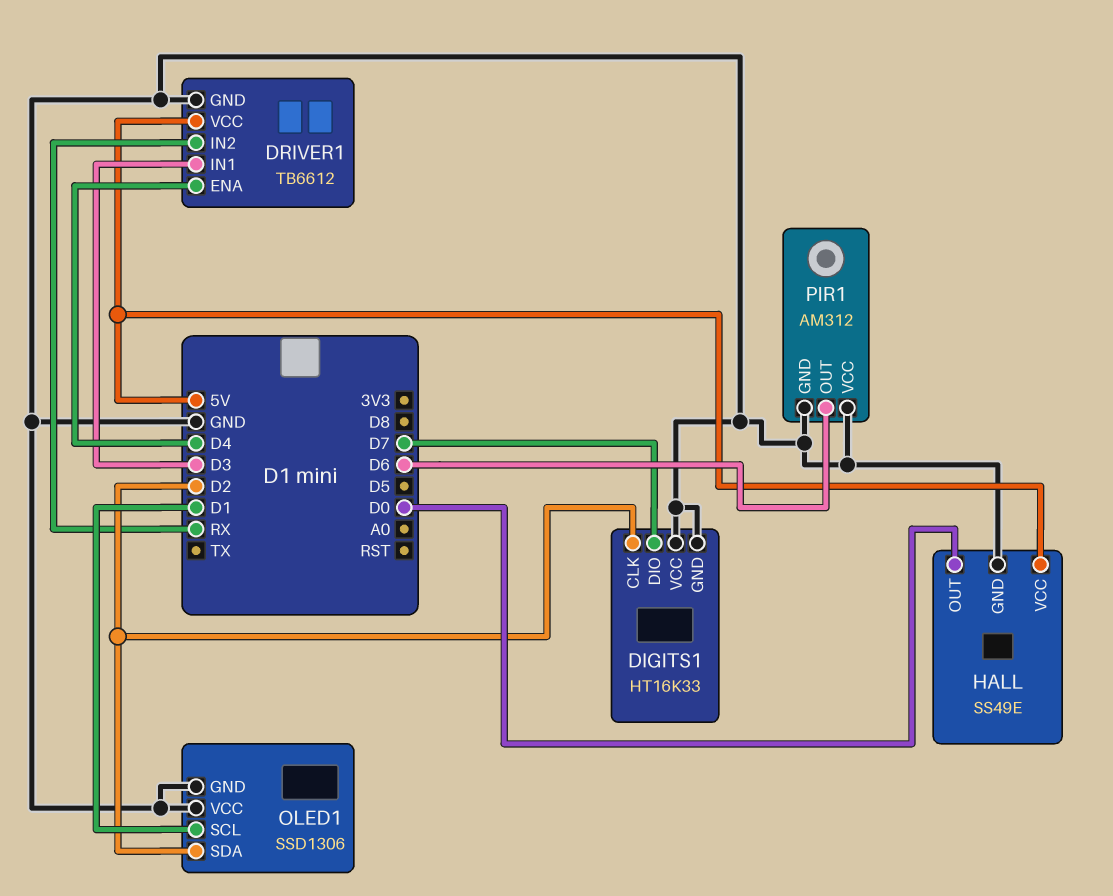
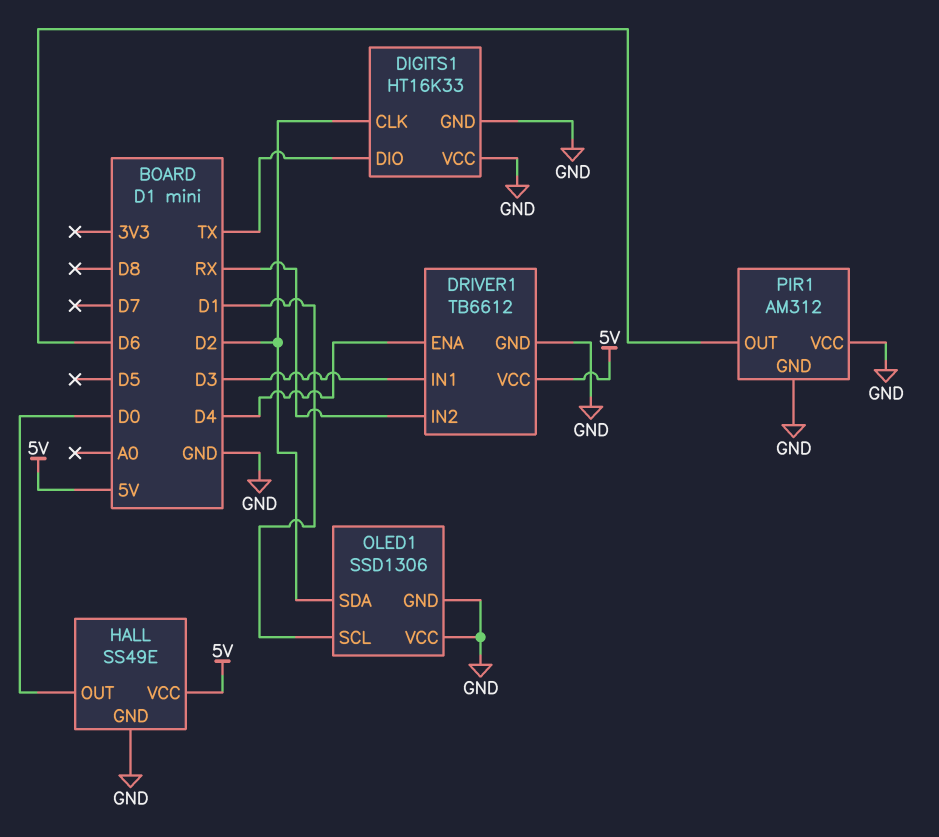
DIGITS1 pin DIO: D7 -> TX

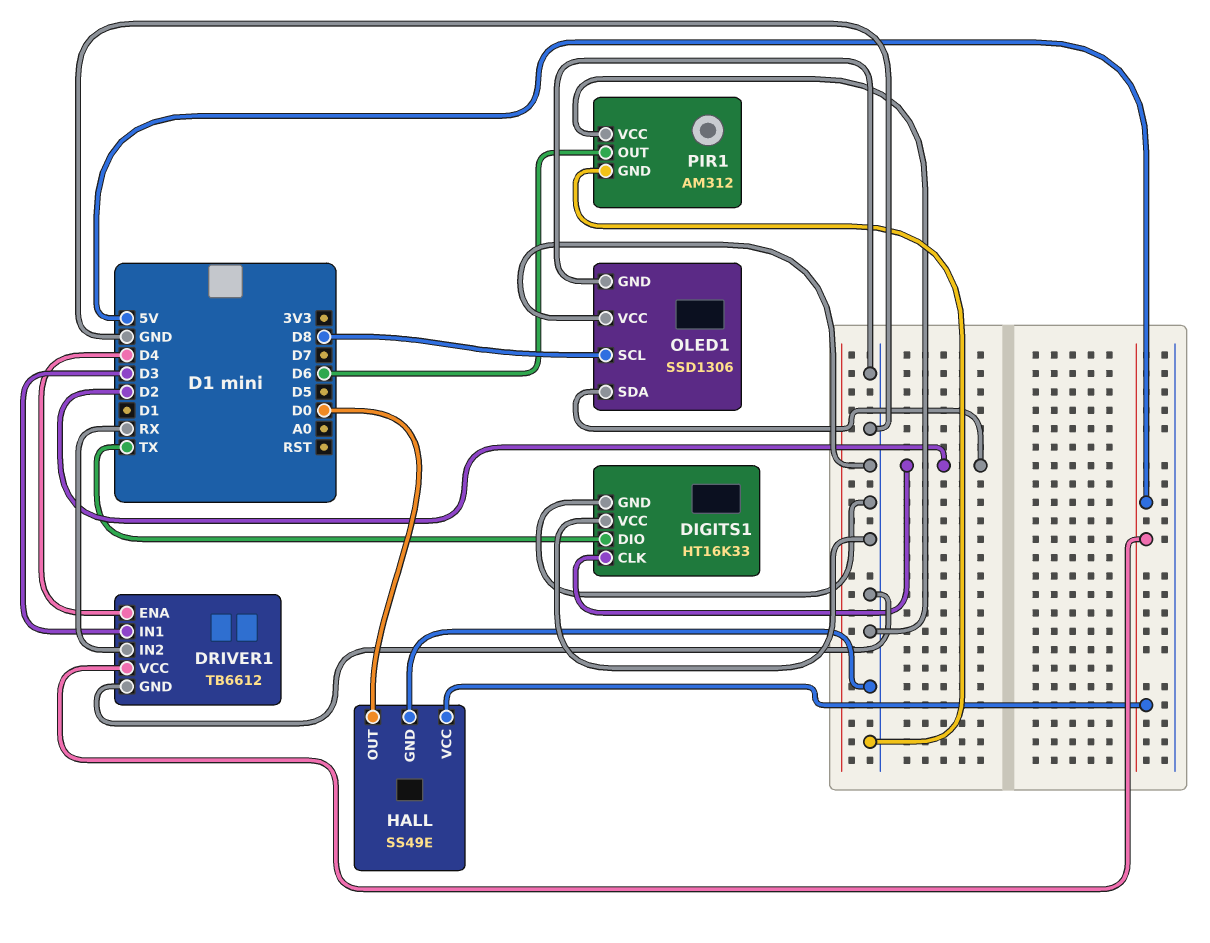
OLED1 pin SCL: D1 -> D8

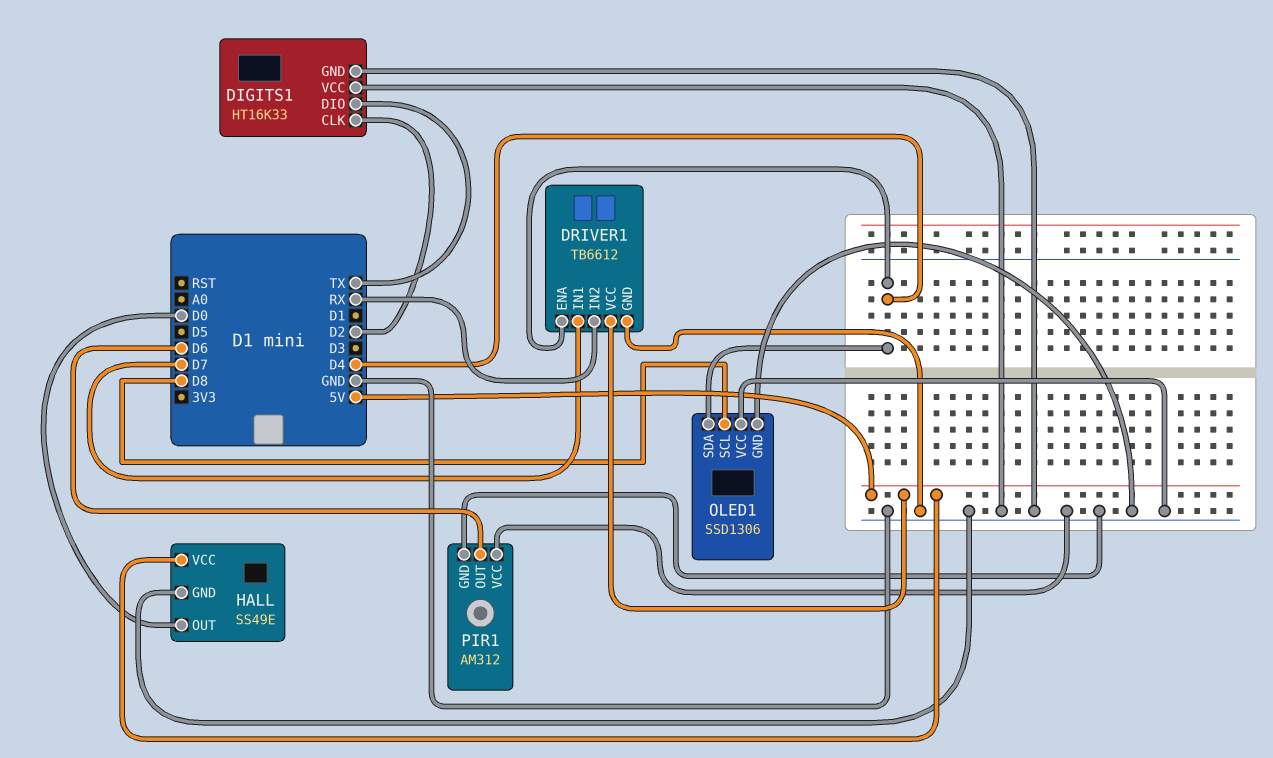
DRIVER1 pin IN1: D3 -> D7
OLED1 pin SDA: D2 -> D4

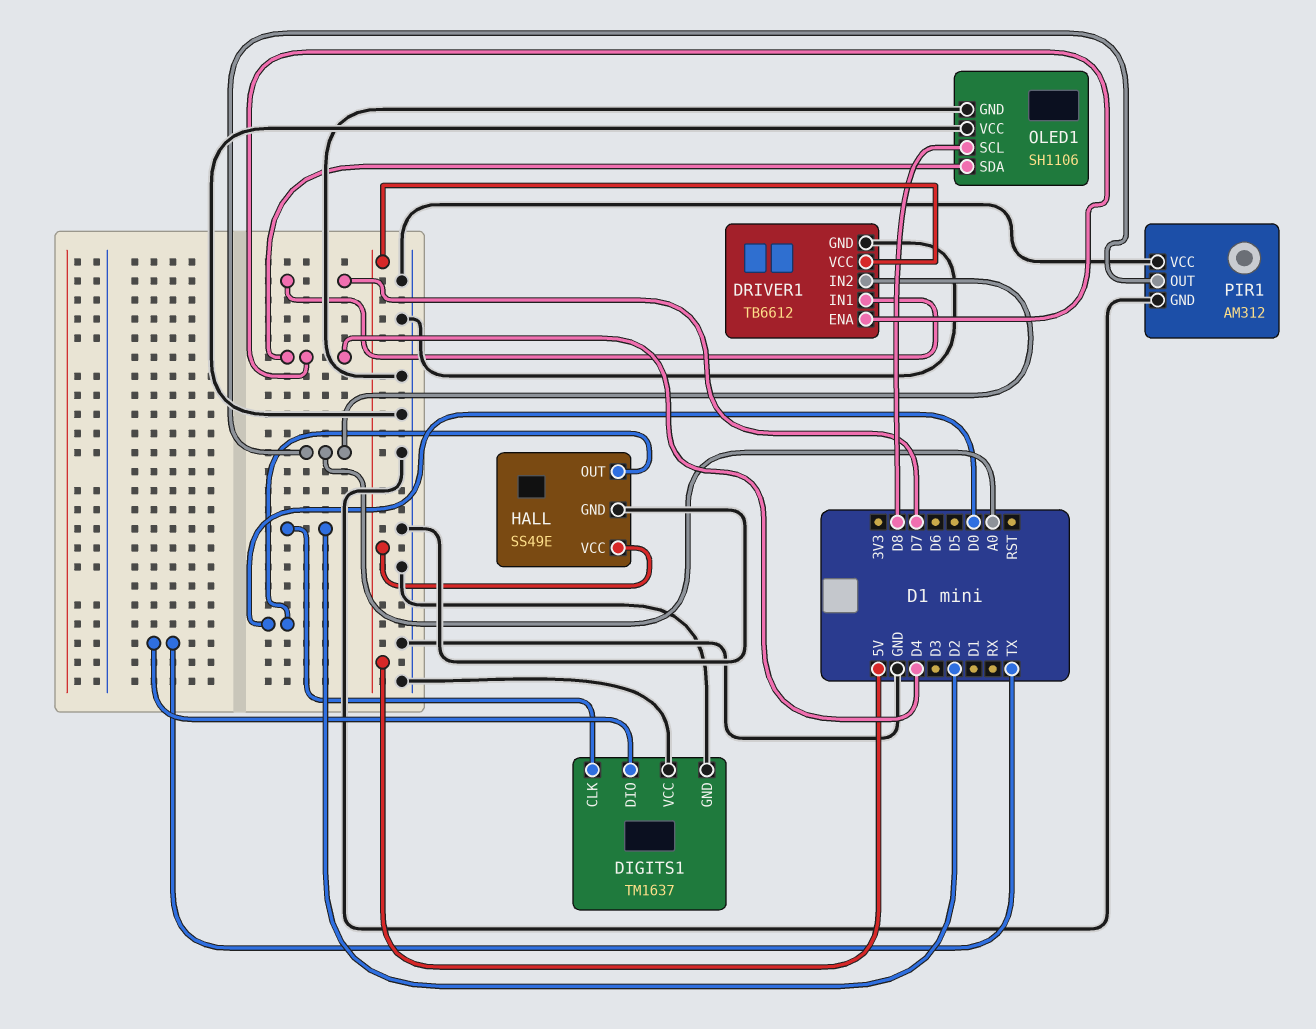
DIGITS1: HT16K33 -> TM1637
DRIVER1 pin IN2: RX -> A0
OLED1: SSD1306 -> SH1106
PIR1 pin OUT: D6 -> A0

